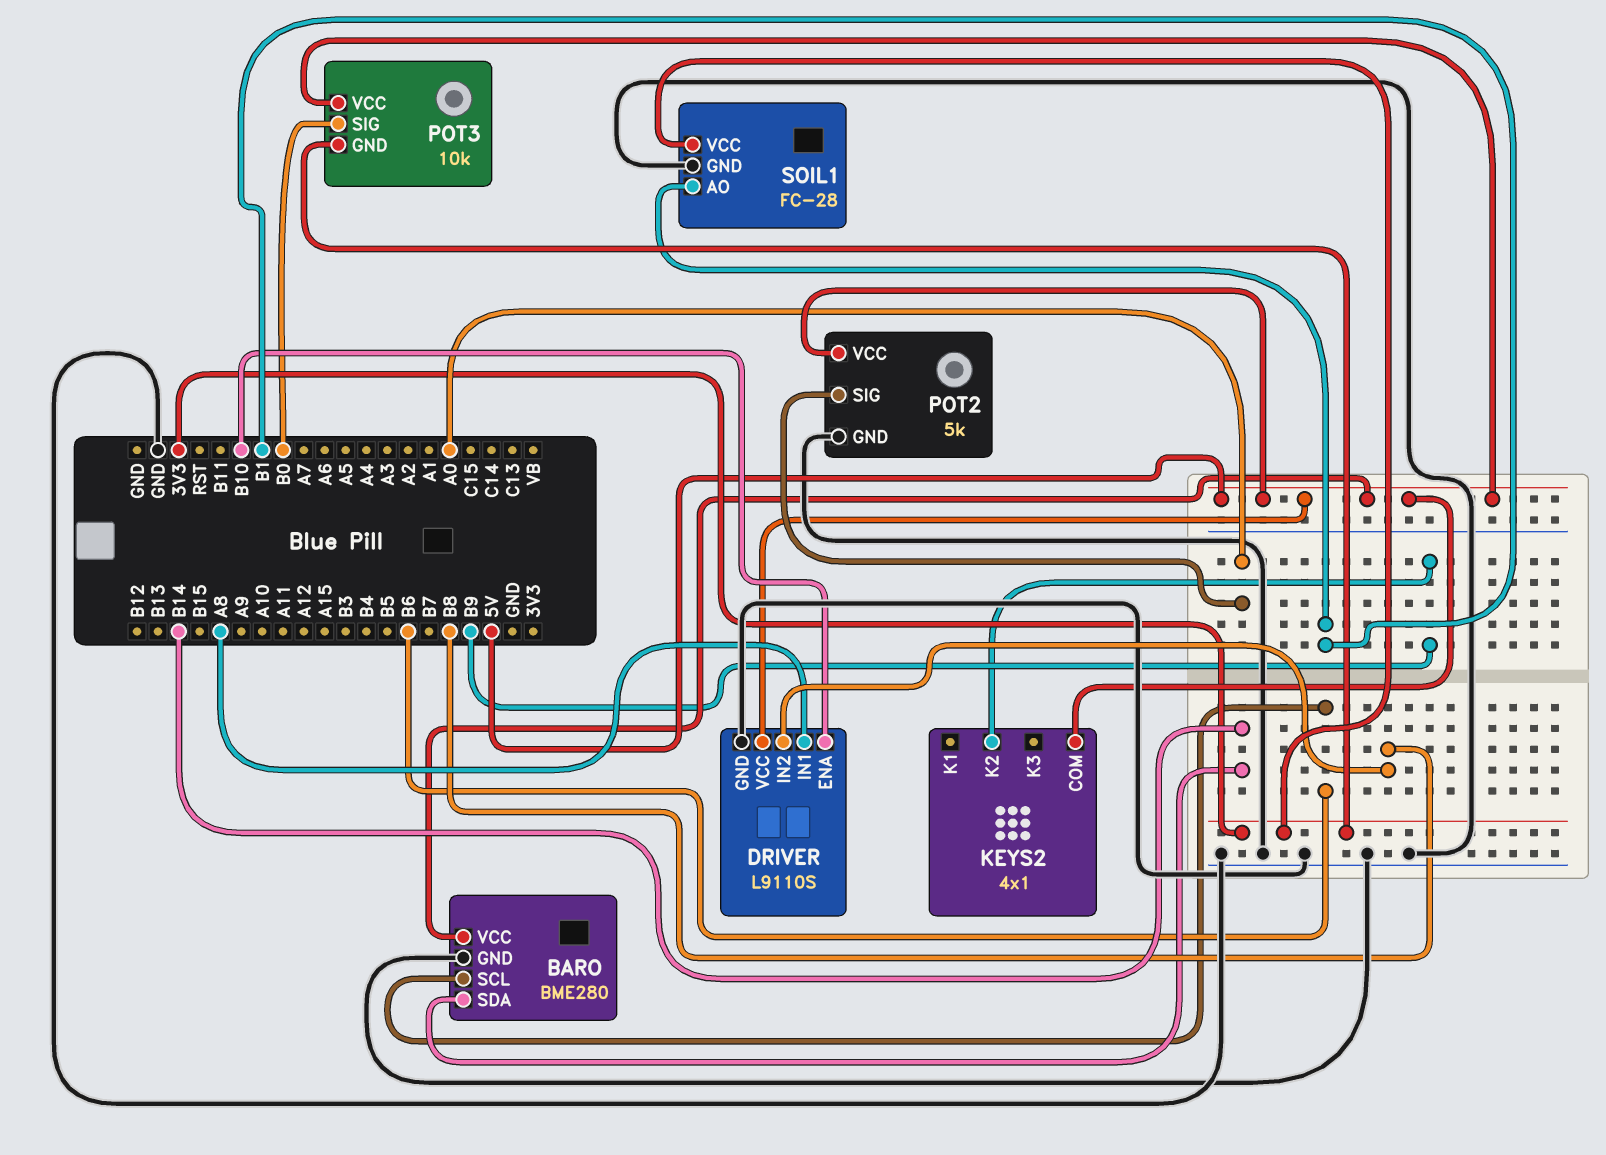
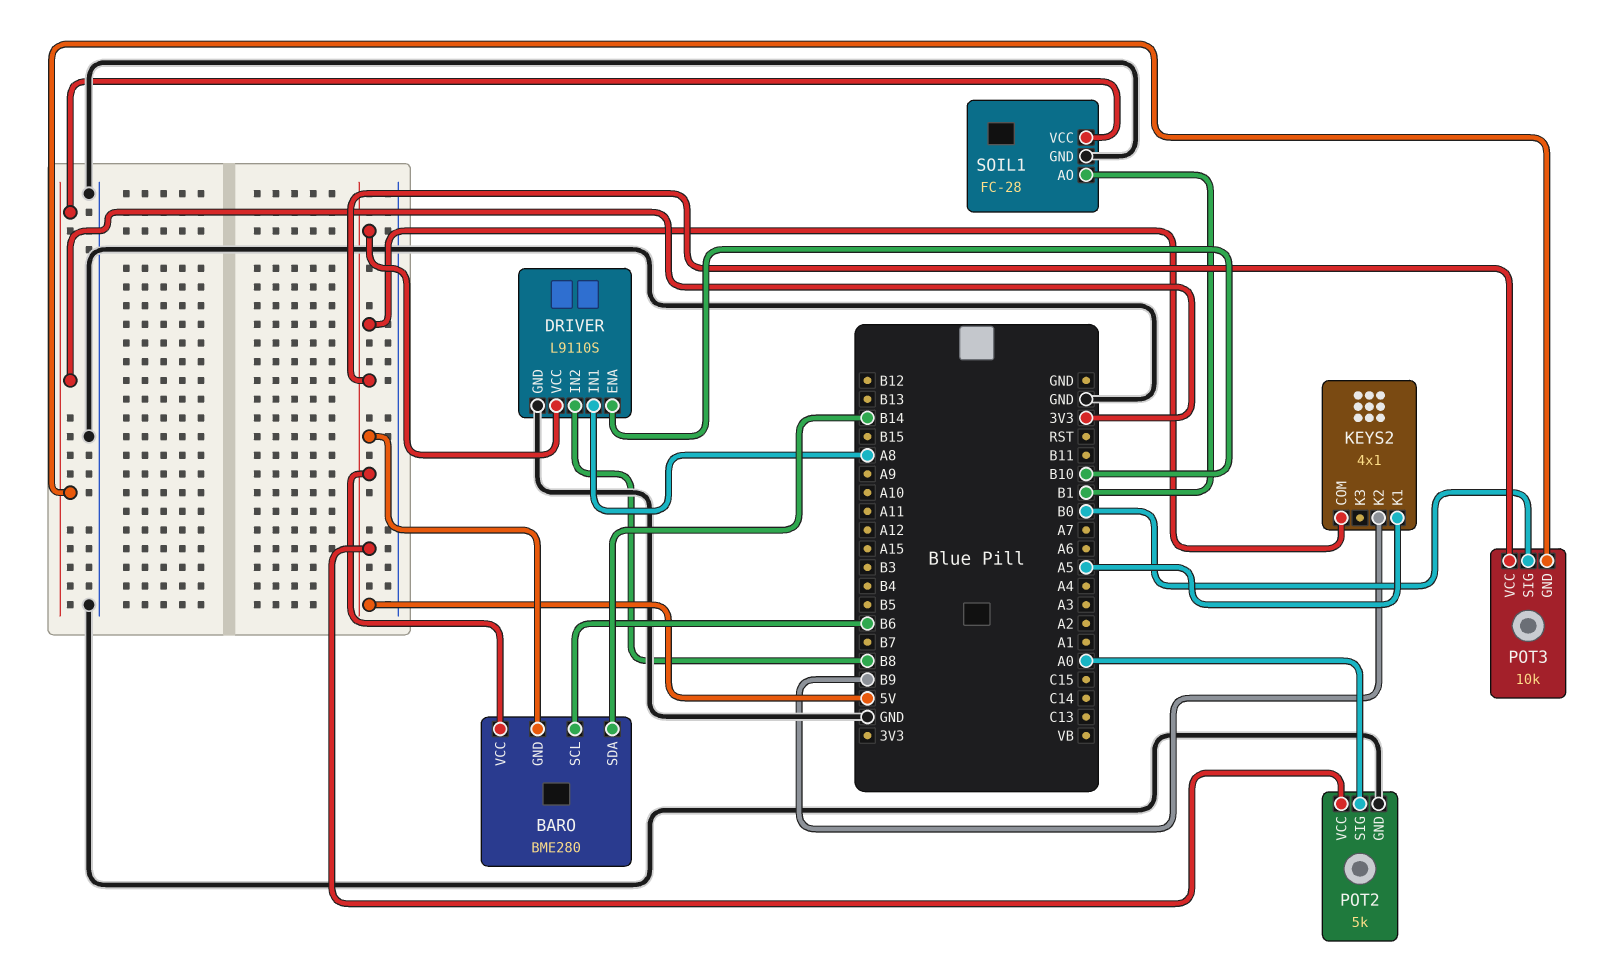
BARO pin GND: GND -> 5V
KEYS2 pin K1: none -> A5

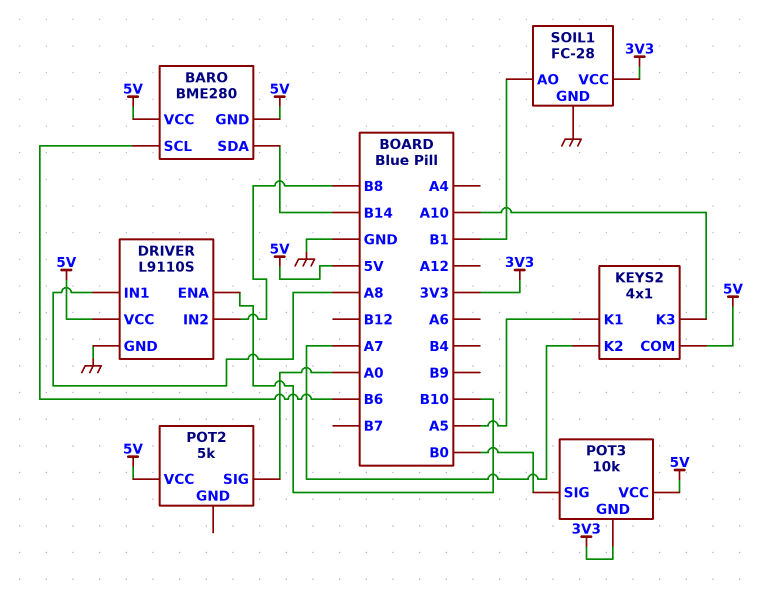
KEYS2 pin K2: B9 -> A7
KEYS2 pin K3: none -> A10
POT2 pin GND: GND -> none

